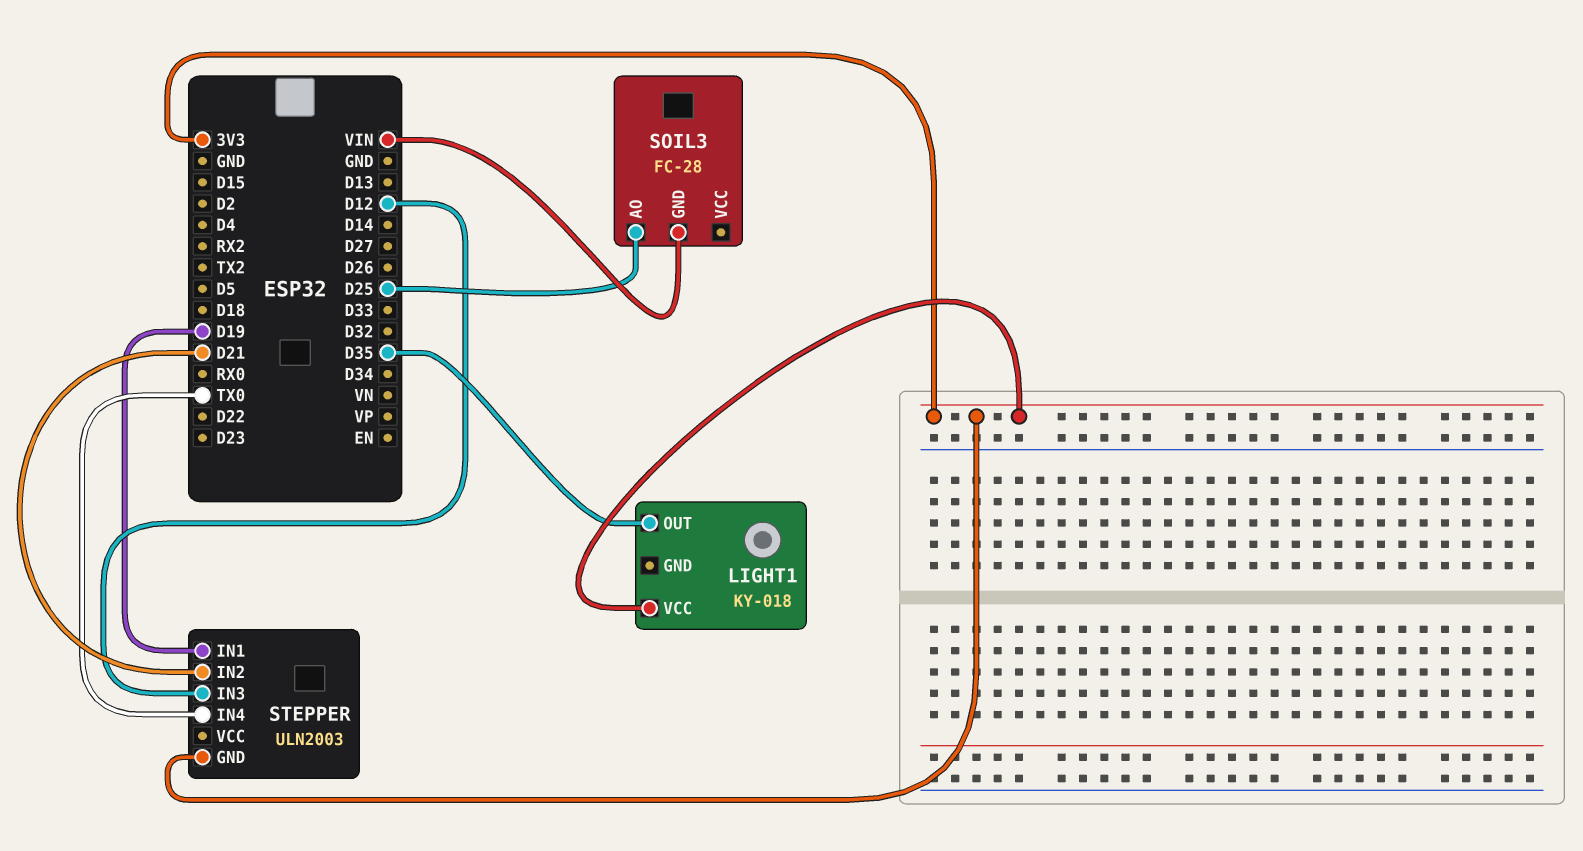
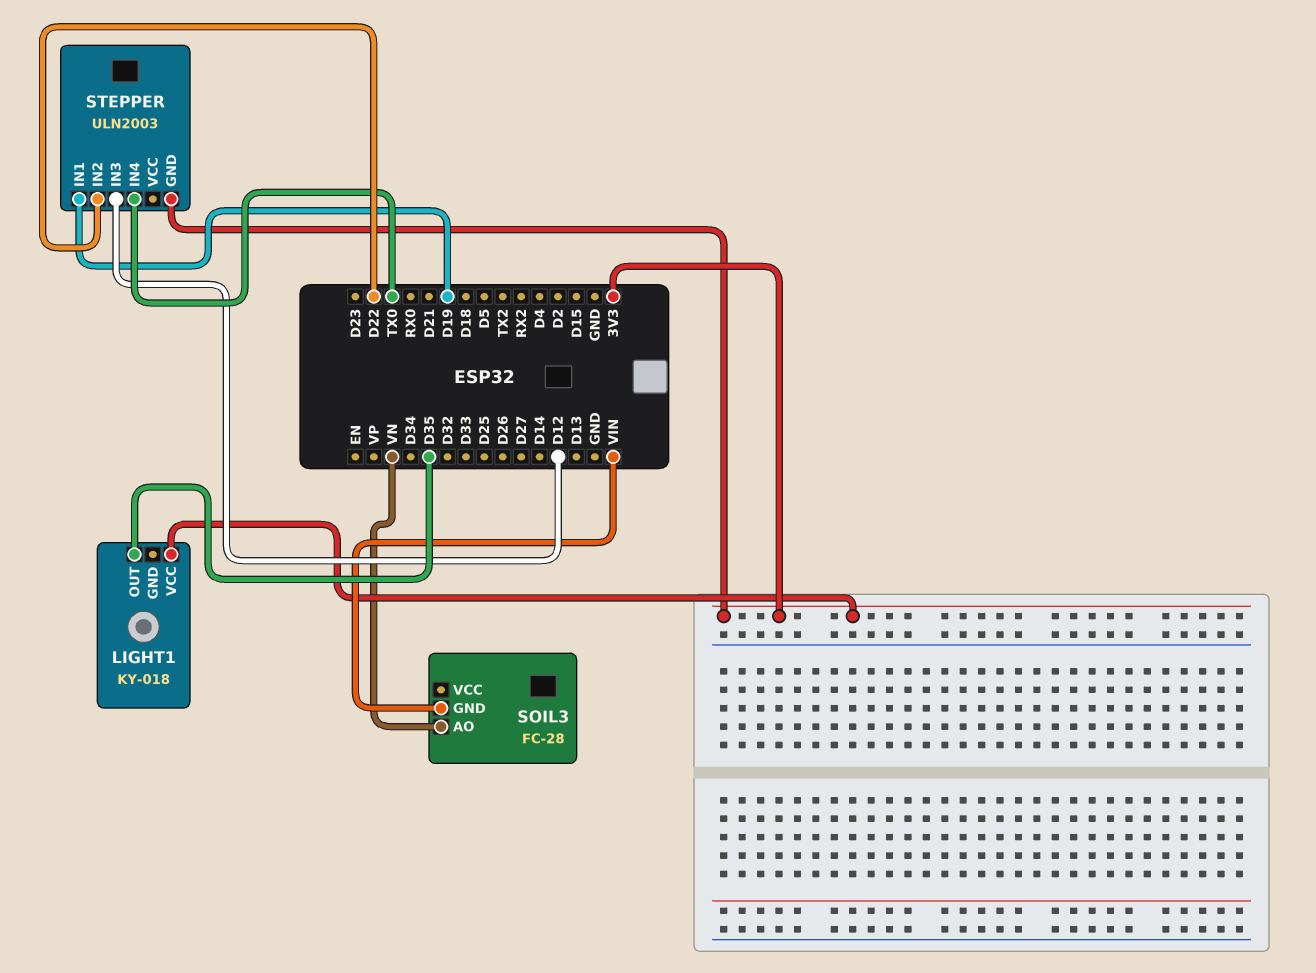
SOIL3 pin AO: D25 -> VN
STEPPER pin IN2: D21 -> D22

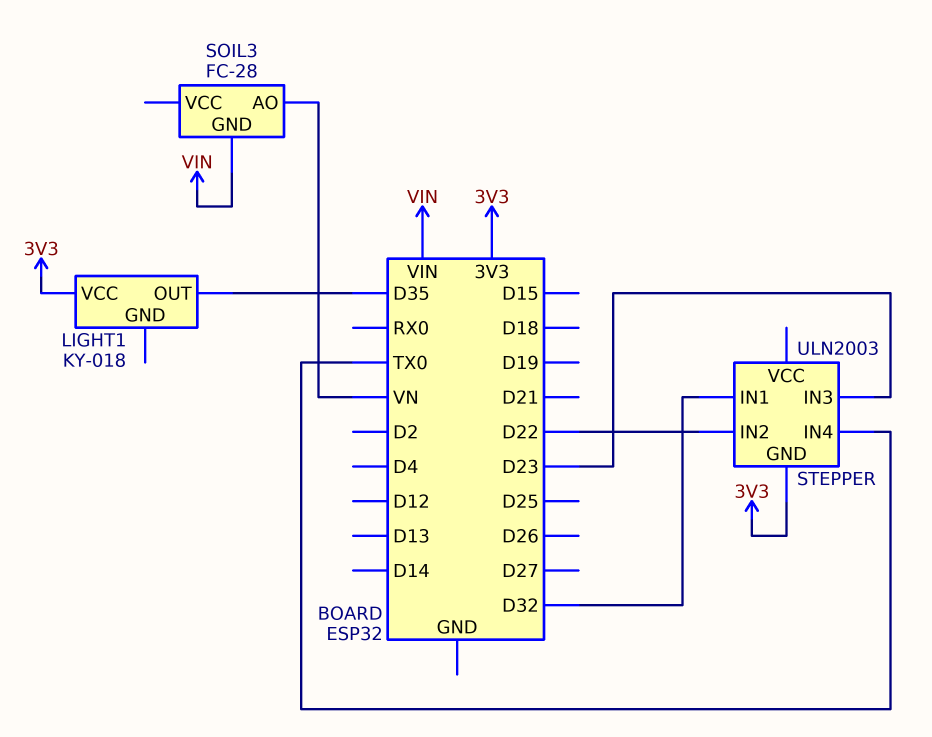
STEPPER pin IN1: D19 -> D32
STEPPER pin IN3: D12 -> D23

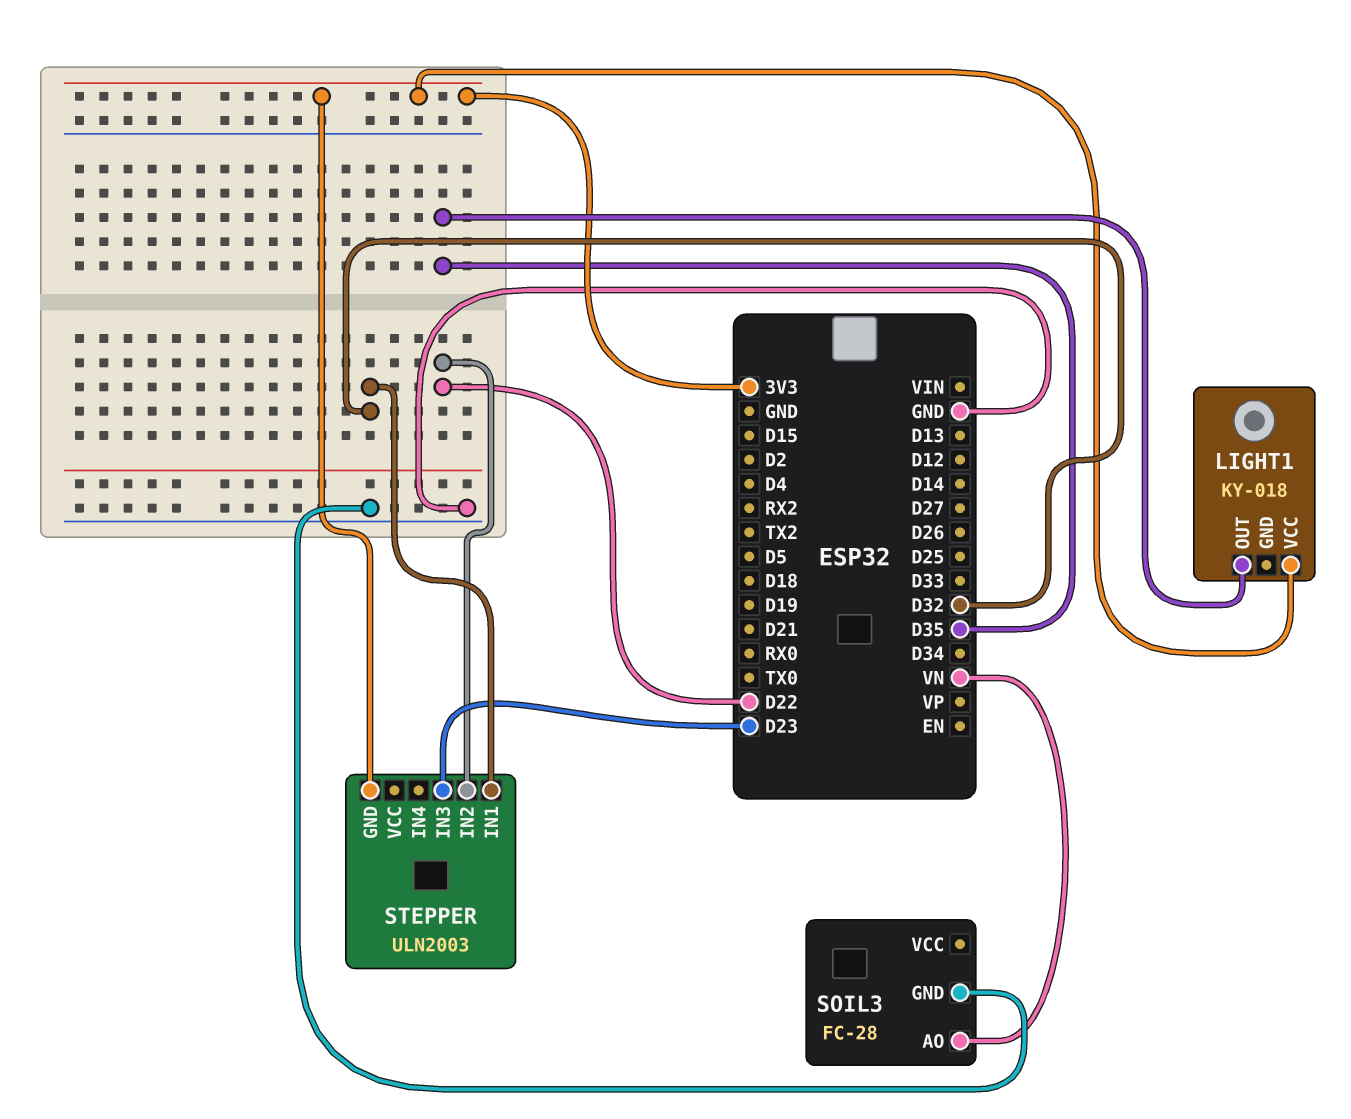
SOIL3 pin GND: VIN -> GND
STEPPER pin IN4: TX0 -> none

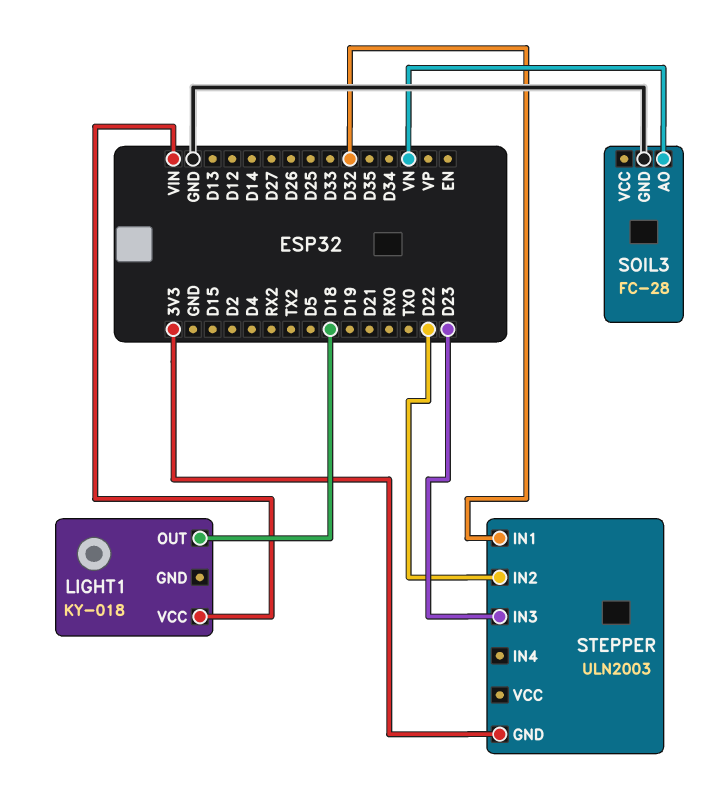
LIGHT1 pin OUT: D35 -> D18
LIGHT1 pin VCC: 3V3 -> VIN

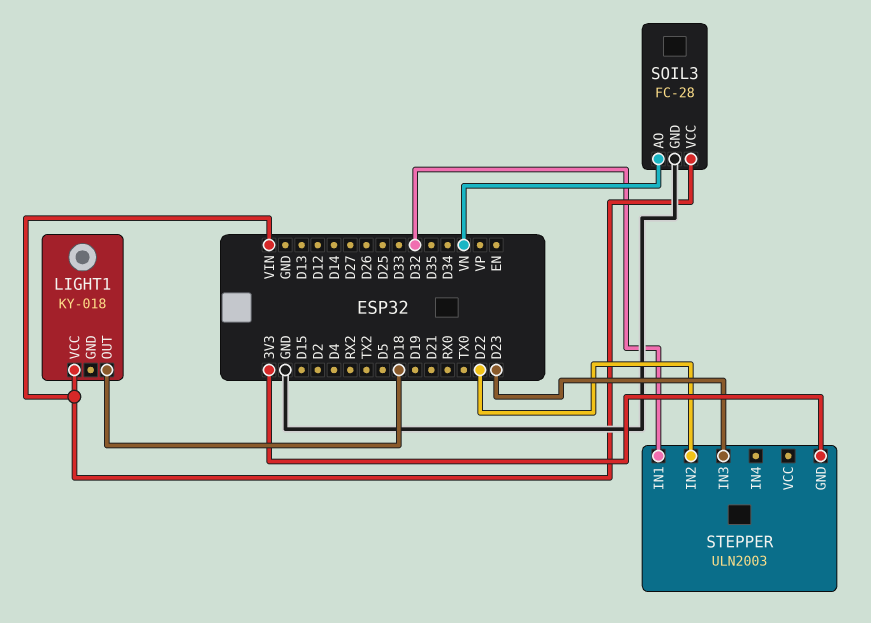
SOIL3 pin VCC: none -> VIN

